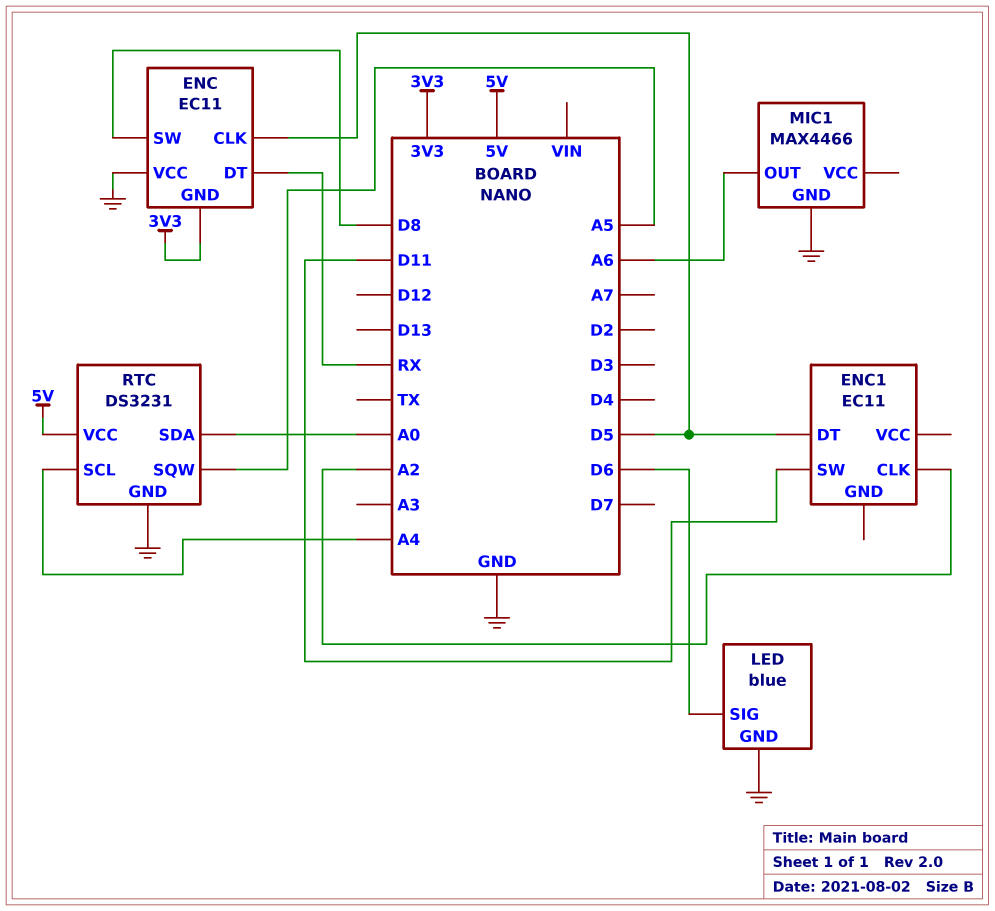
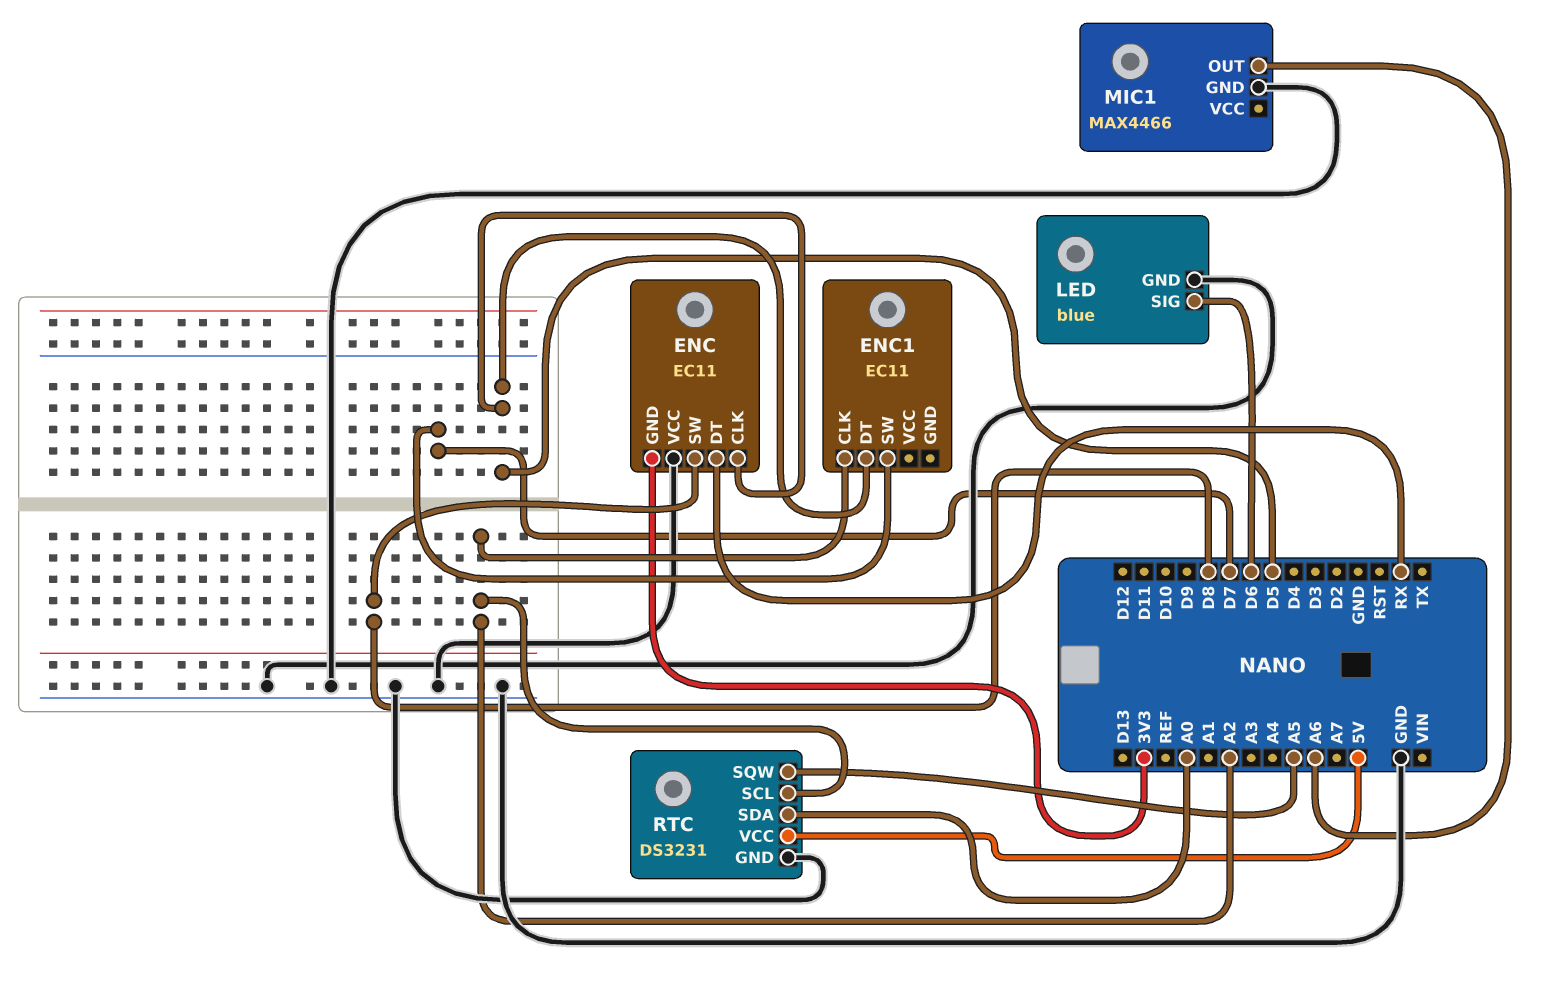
ENC1 pin SW: D11 -> D7
RTC pin SCL: A4 -> A2

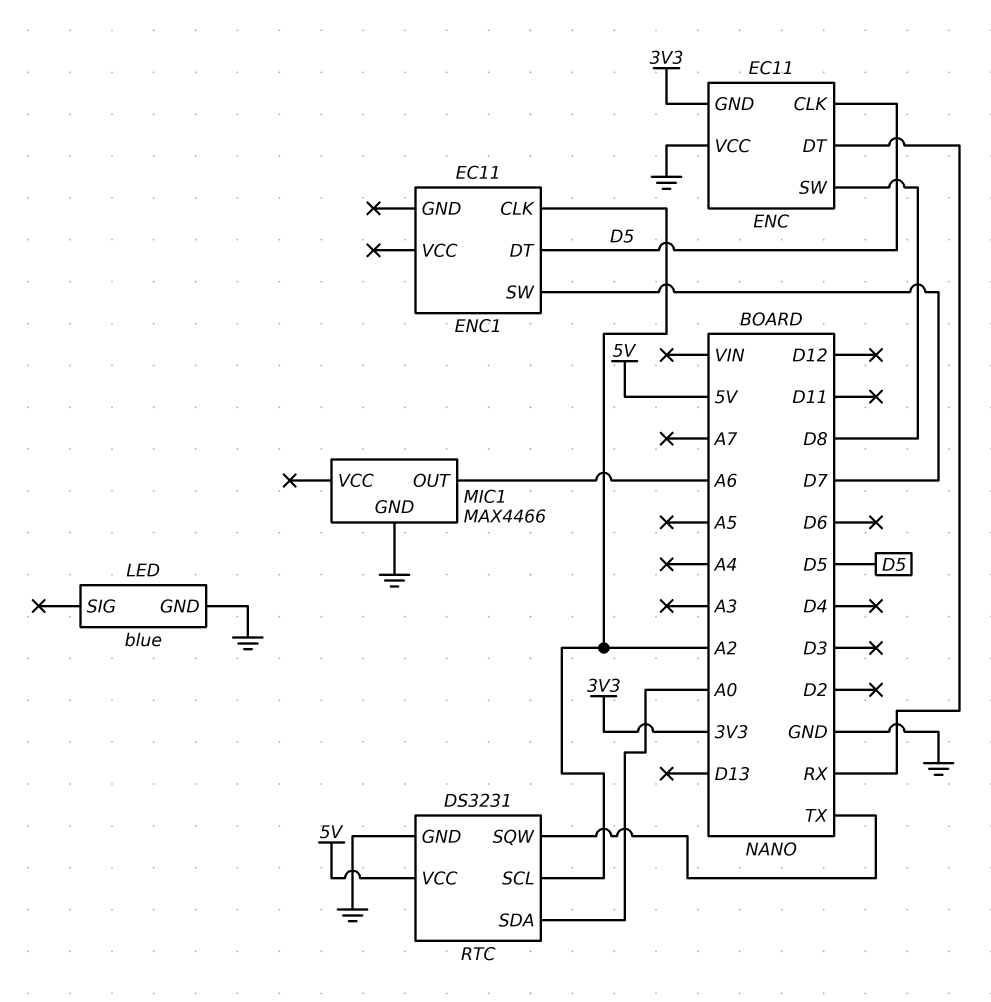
LED pin SIG: D6 -> none
RTC pin SQW: A5 -> TX

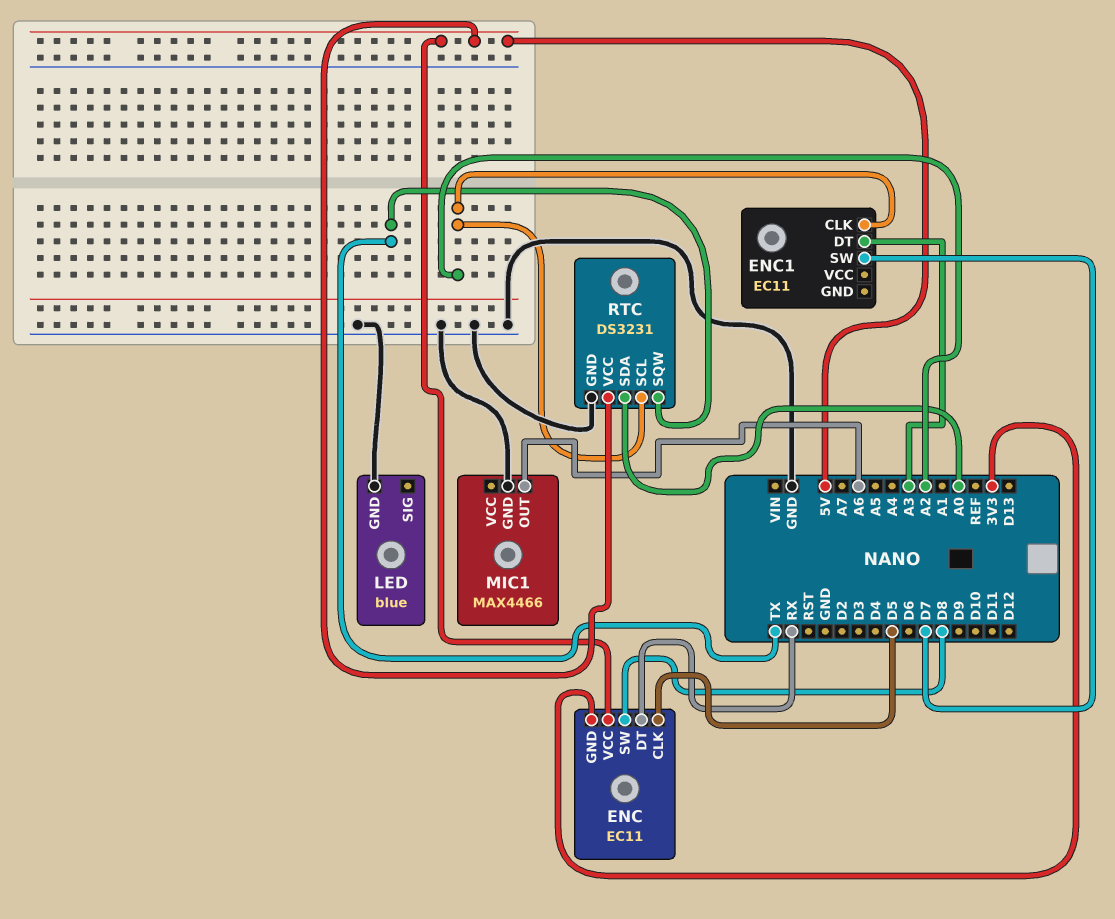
ENC pin VCC: GND -> 5V
ENC1 pin DT: D5 -> A3

